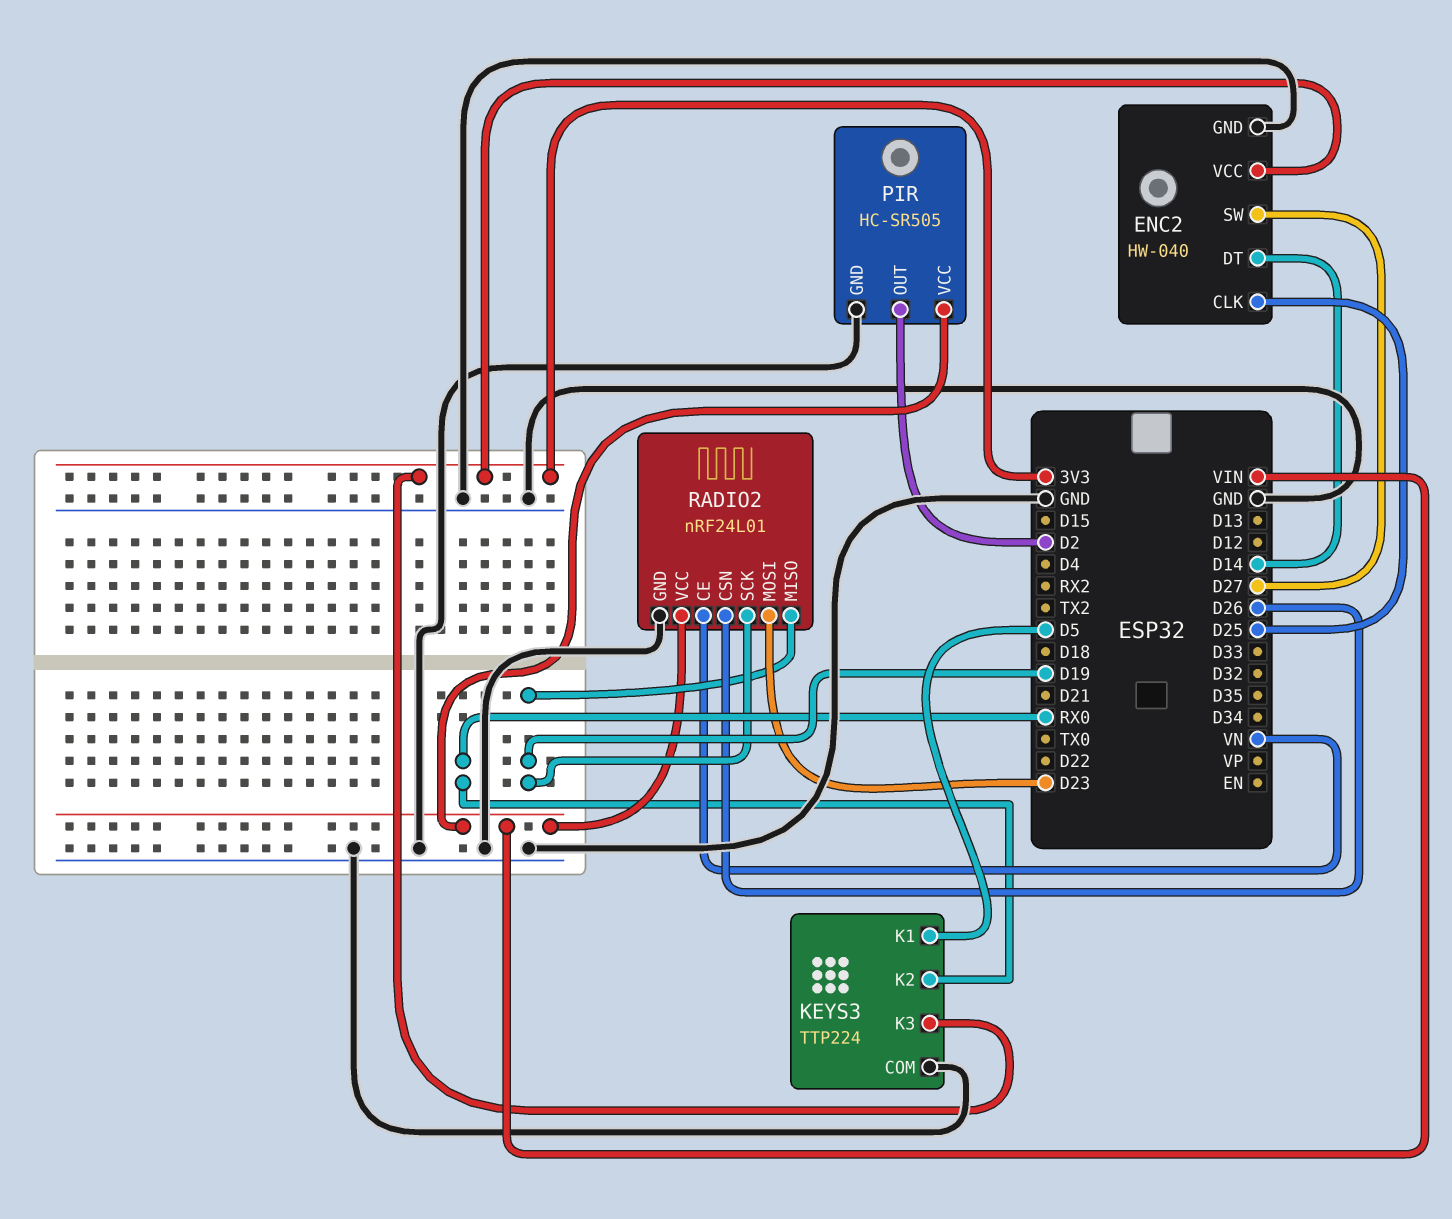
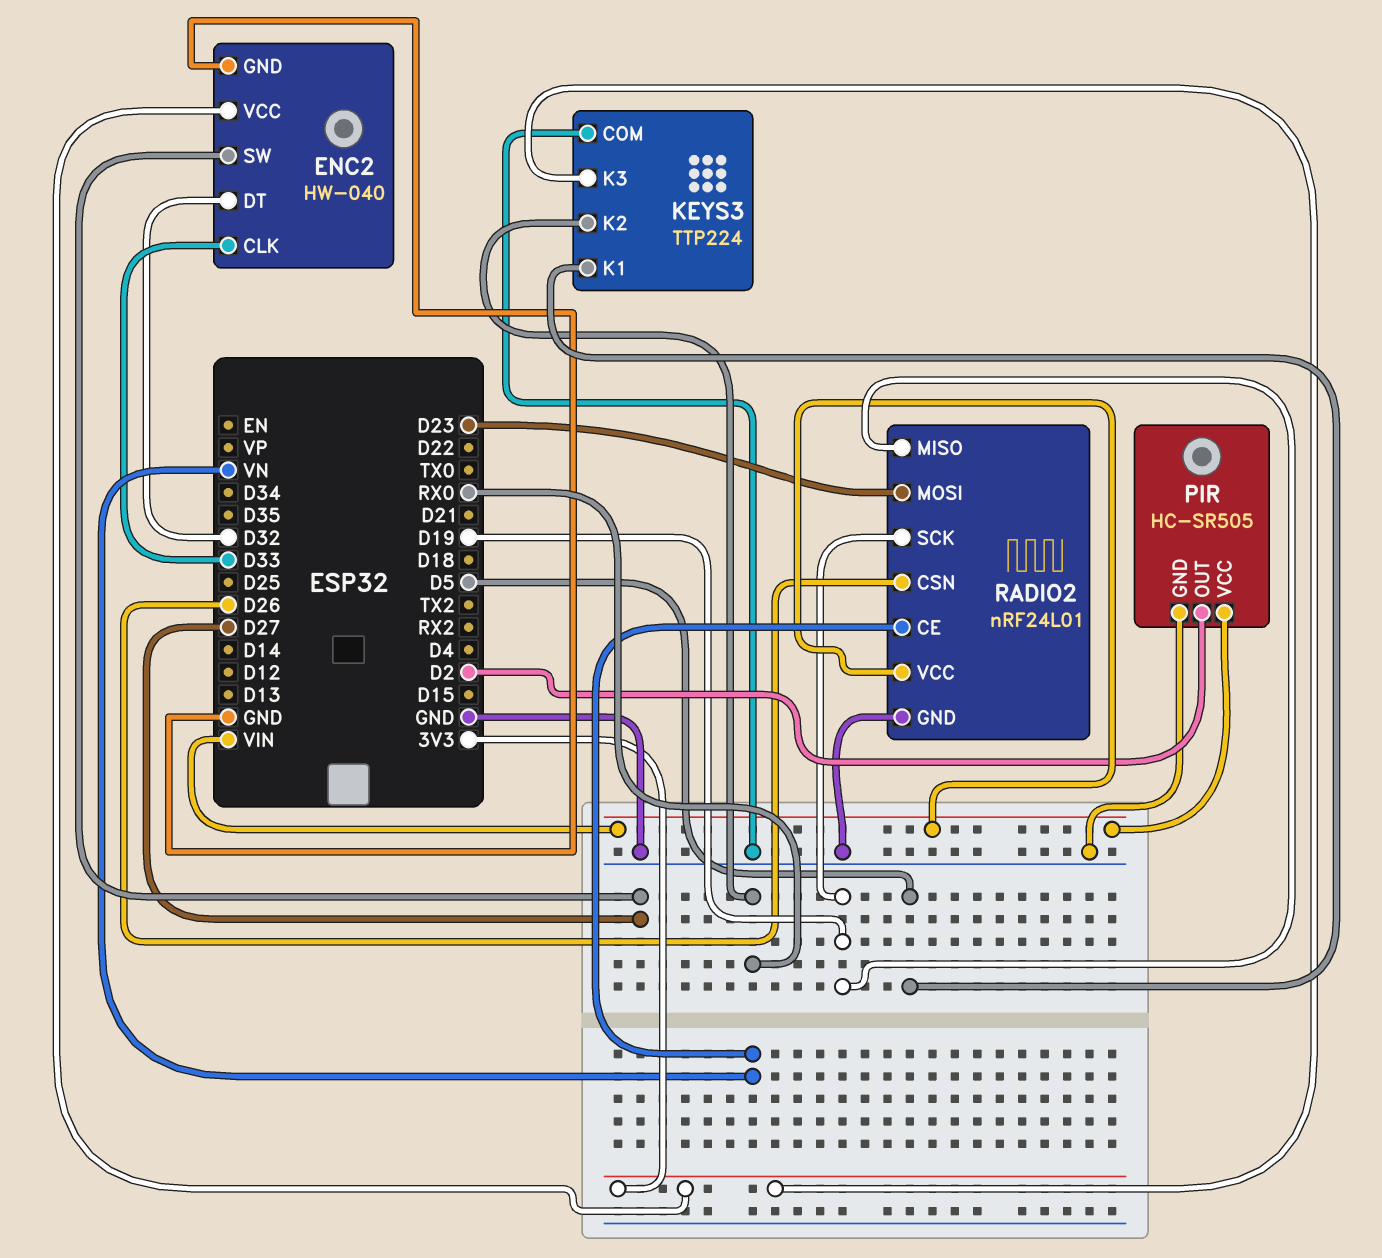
ENC2 pin CLK: D25 -> D33
ENC2 pin DT: D14 -> D32

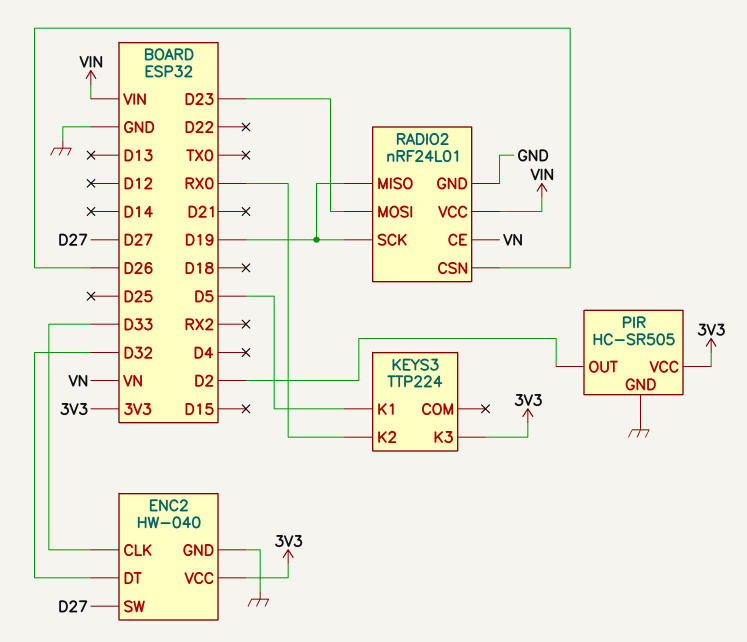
KEYS3 pin COM: GND -> none
PIR pin VCC: VIN -> 3V3

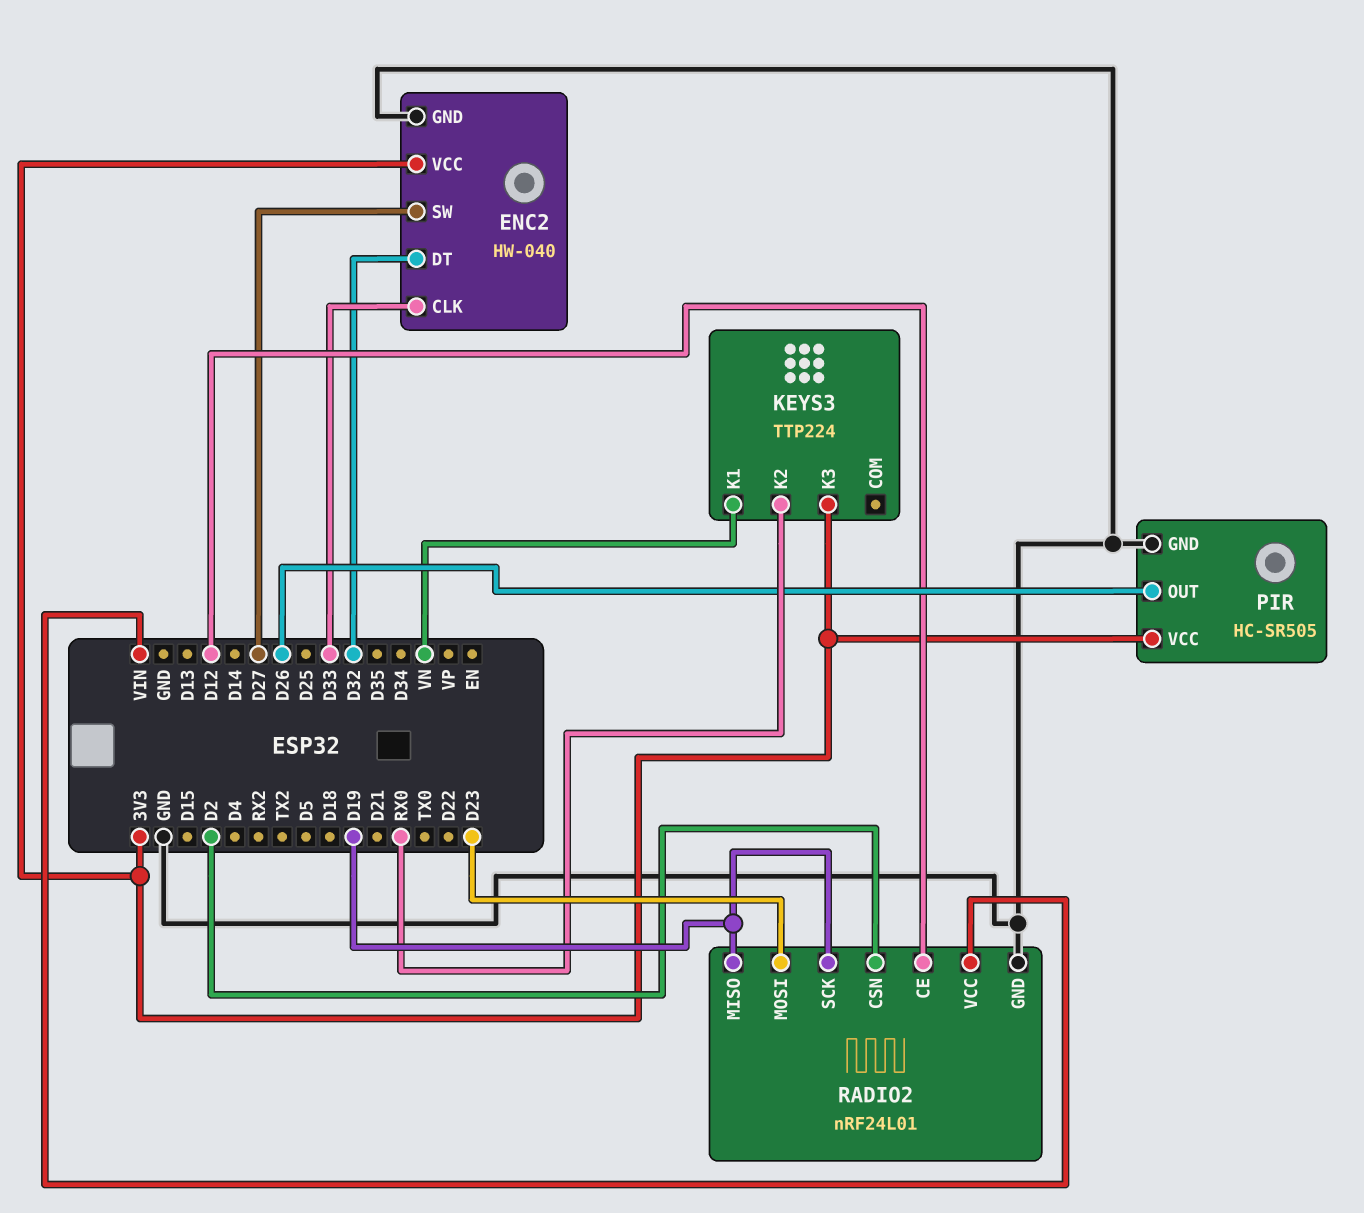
KEYS3 pin K1: D5 -> VN
PIR pin OUT: D2 -> D26
RADIO2 pin CE: VN -> D12
RADIO2 pin CSN: D26 -> D2

